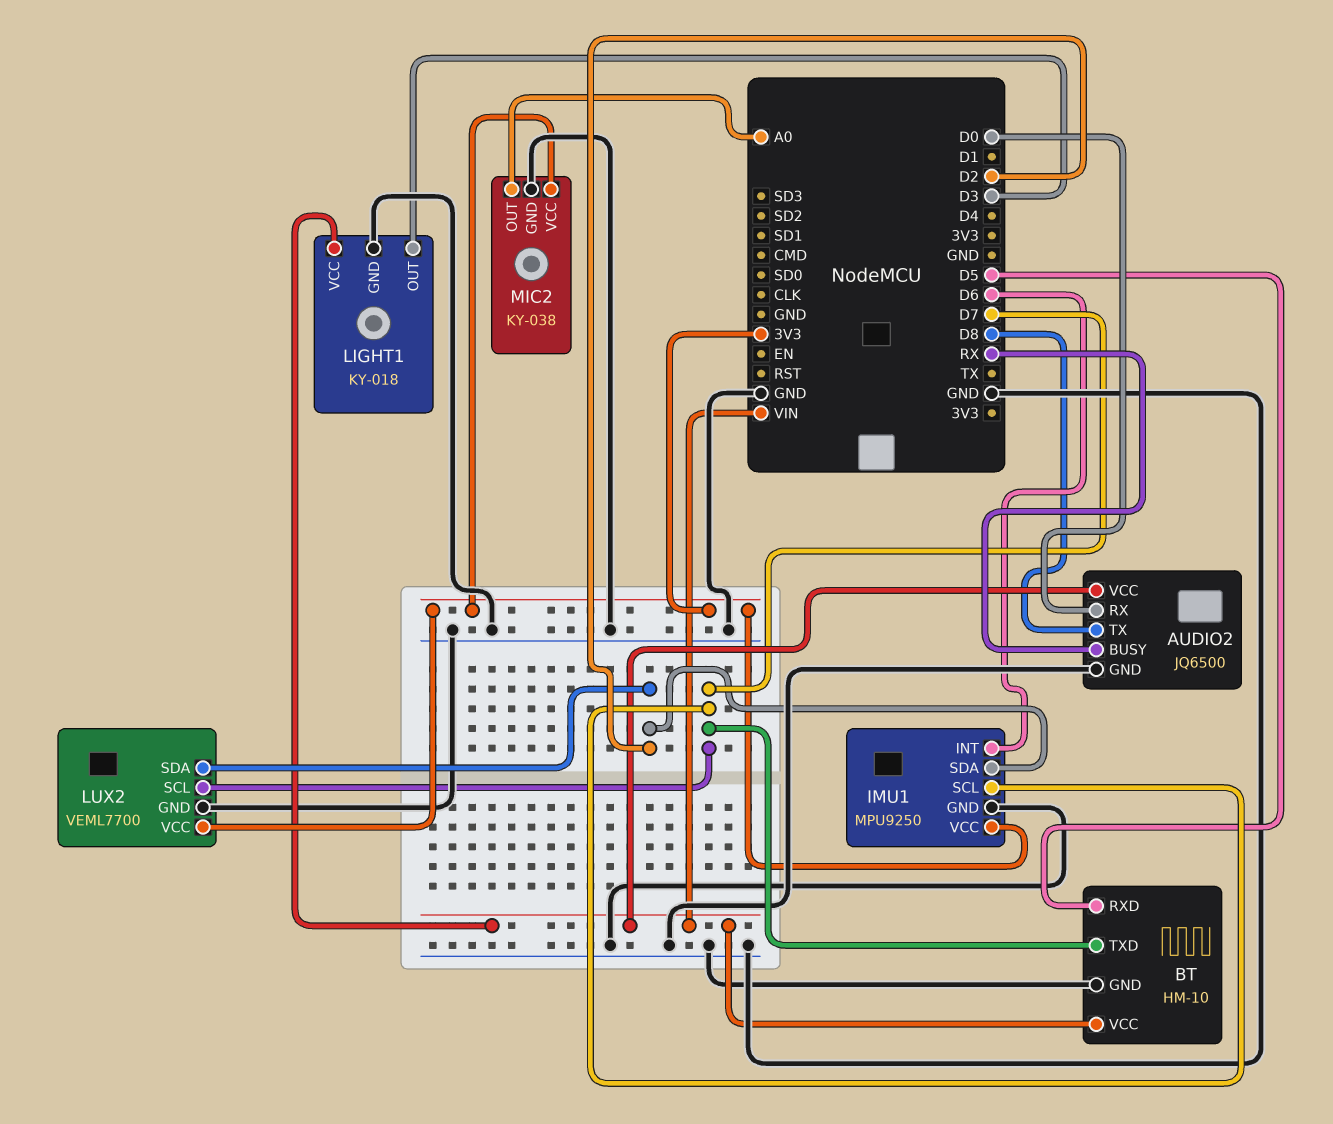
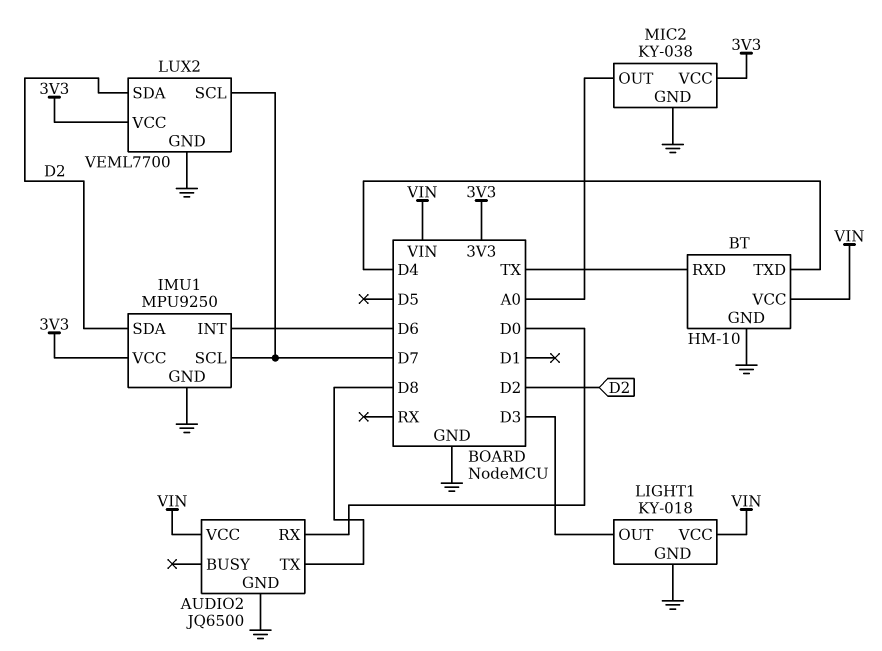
AUDIO2 pin BUSY: RX -> none
BT pin RXD: D5 -> TX
BT pin TXD: D7 -> D4

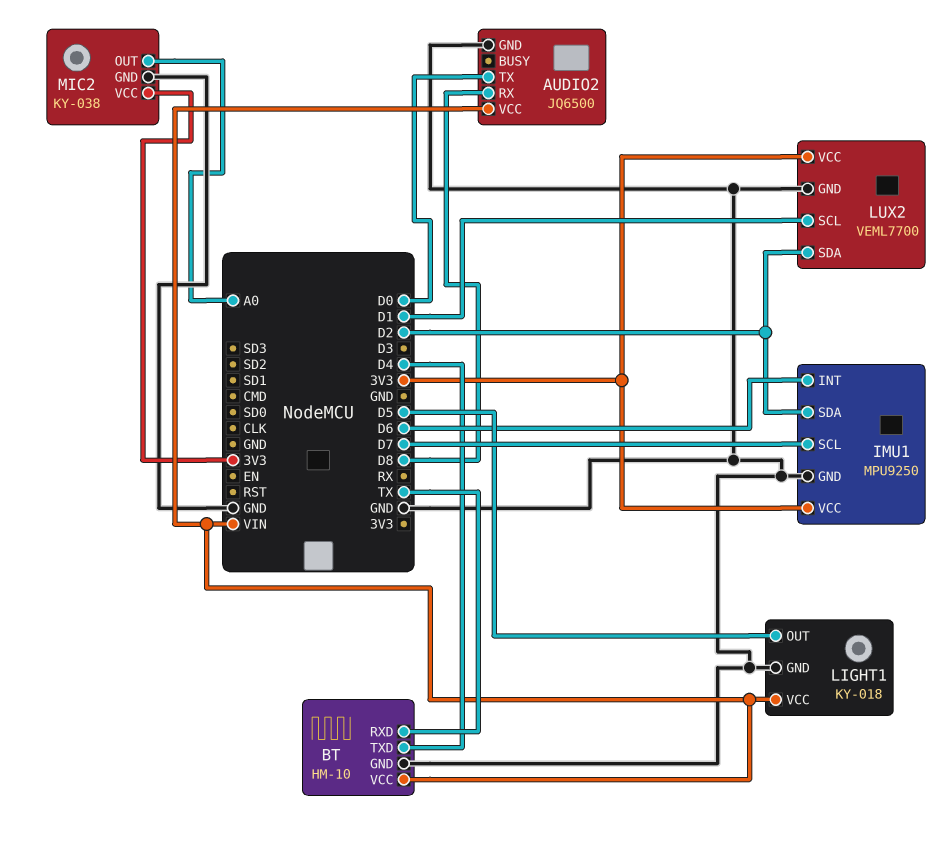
AUDIO2 pin RX: D0 -> D8
AUDIO2 pin TX: D8 -> D0
LIGHT1 pin OUT: D3 -> D5
LUX2 pin SCL: D7 -> D1

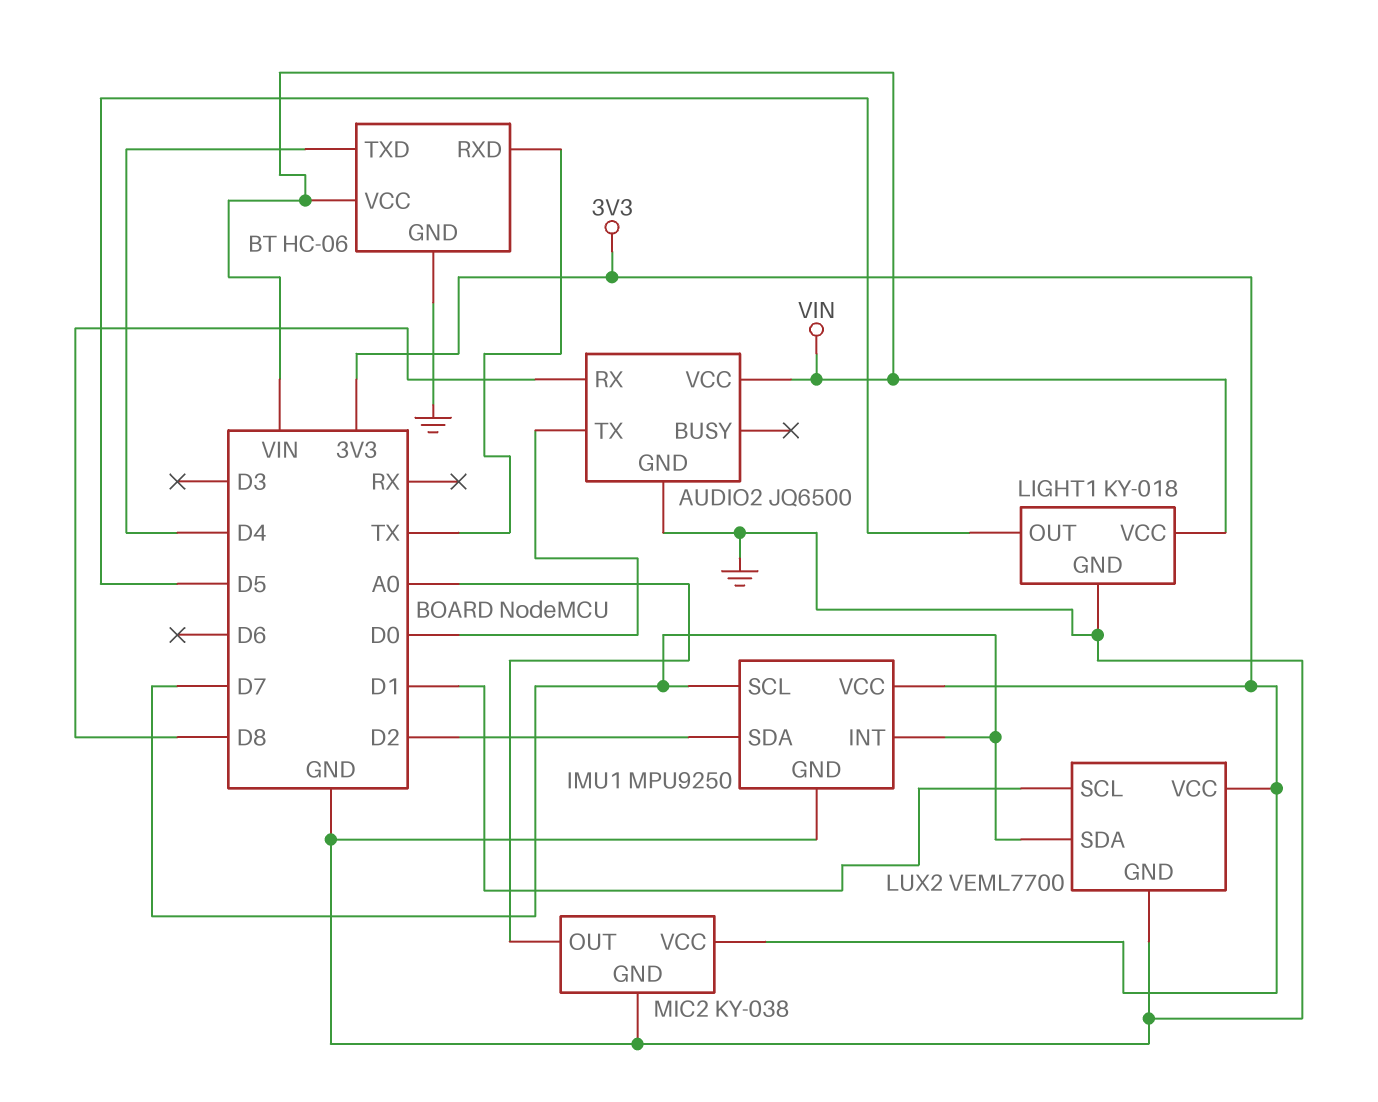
BT: HM-10 -> HC-06
IMU1 pin INT: D6 -> D7
LUX2 pin SDA: D2 -> D7

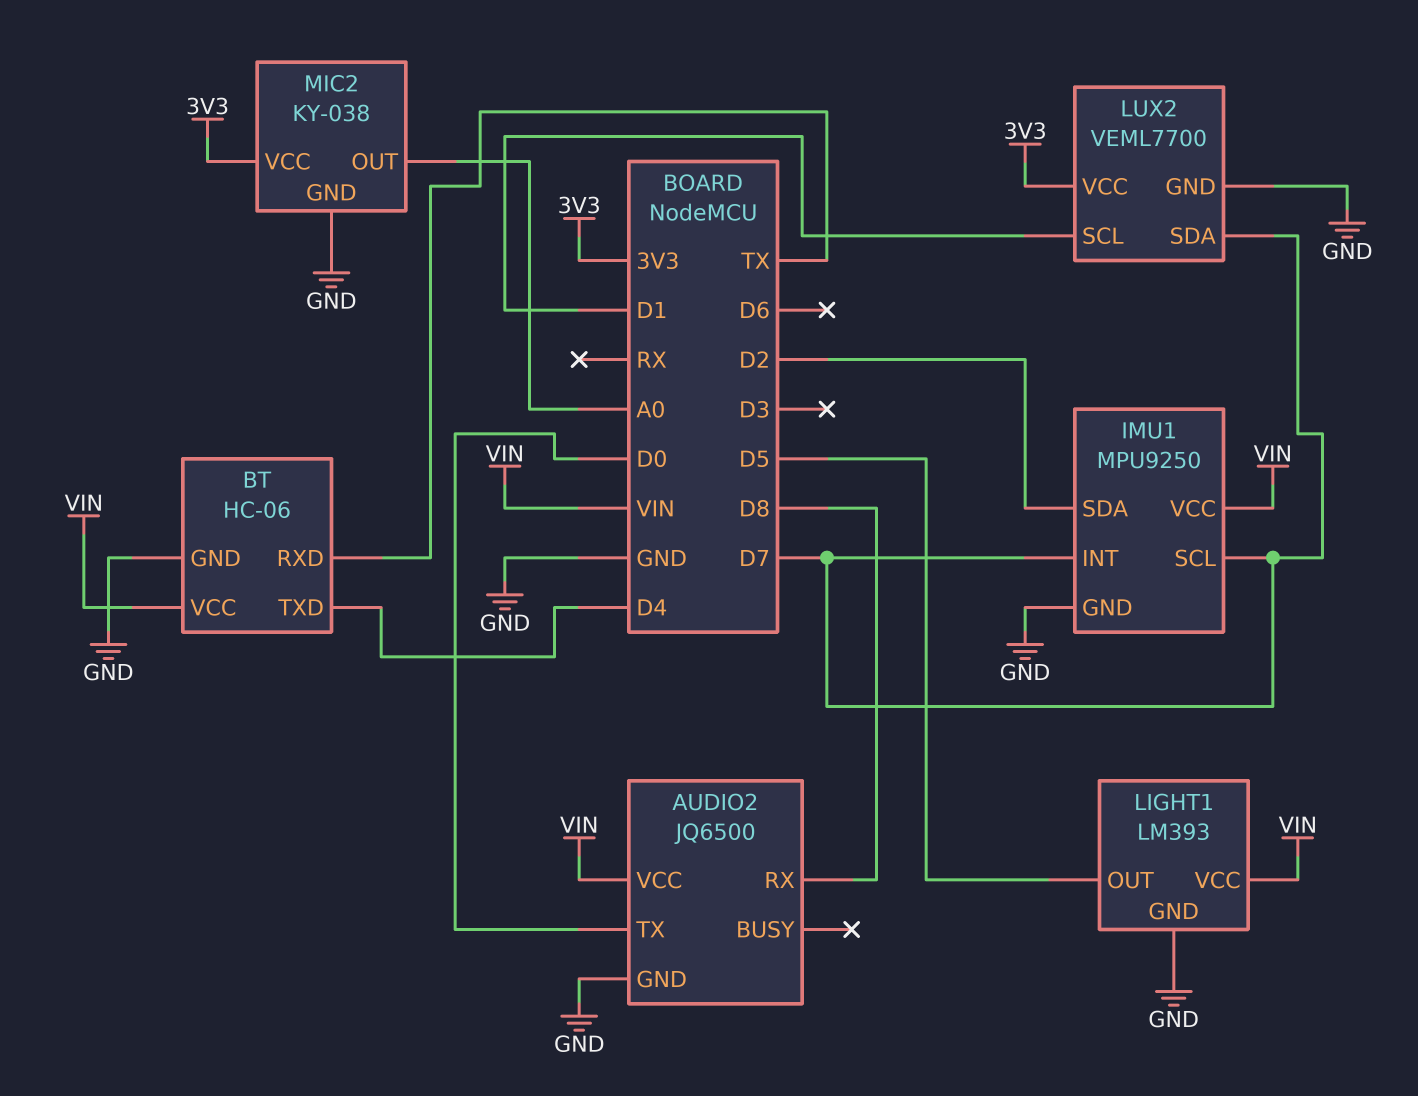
IMU1 pin VCC: 3V3 -> VIN
LIGHT1: KY-018 -> LM393

